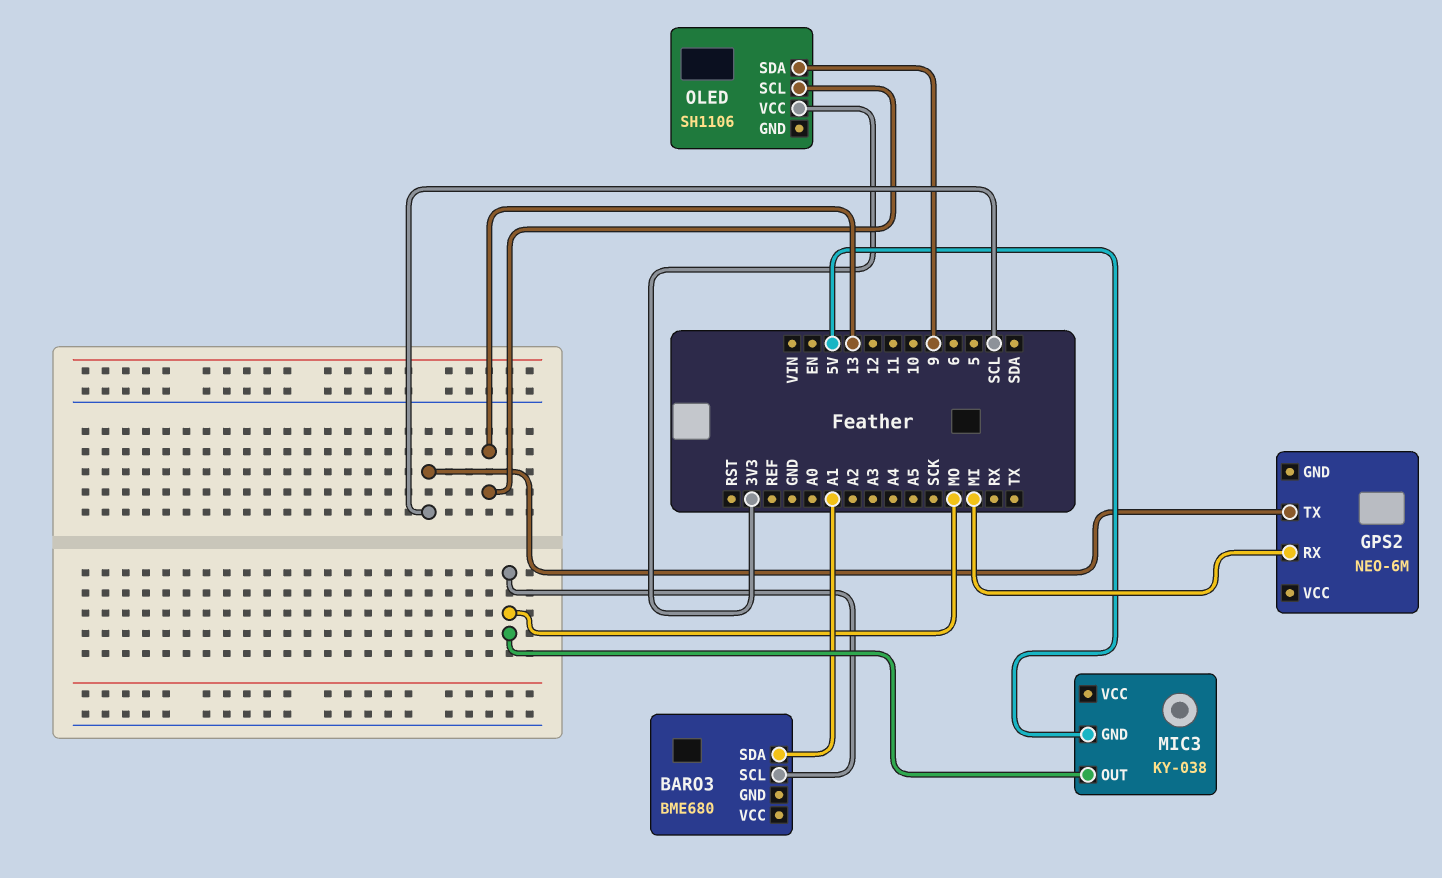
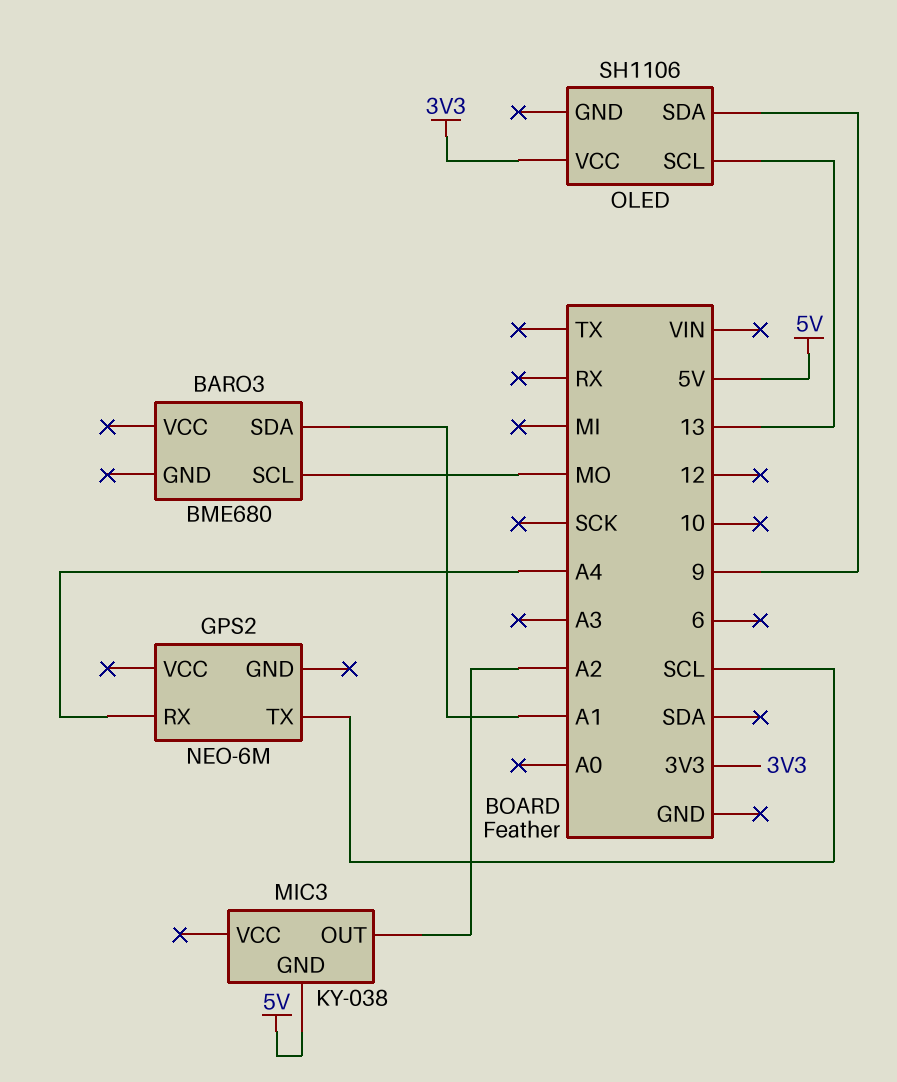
GPS2 pin RX: MI -> A4
MIC3 pin OUT: MO -> A2

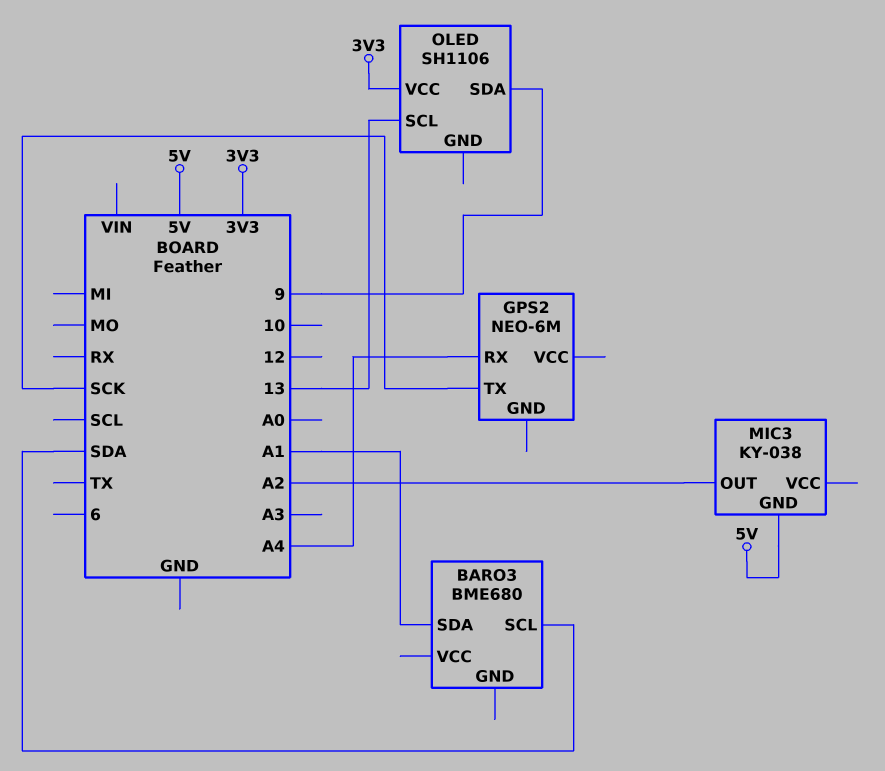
BARO3 pin SCL: MO -> SDA
GPS2 pin TX: SCL -> SCK

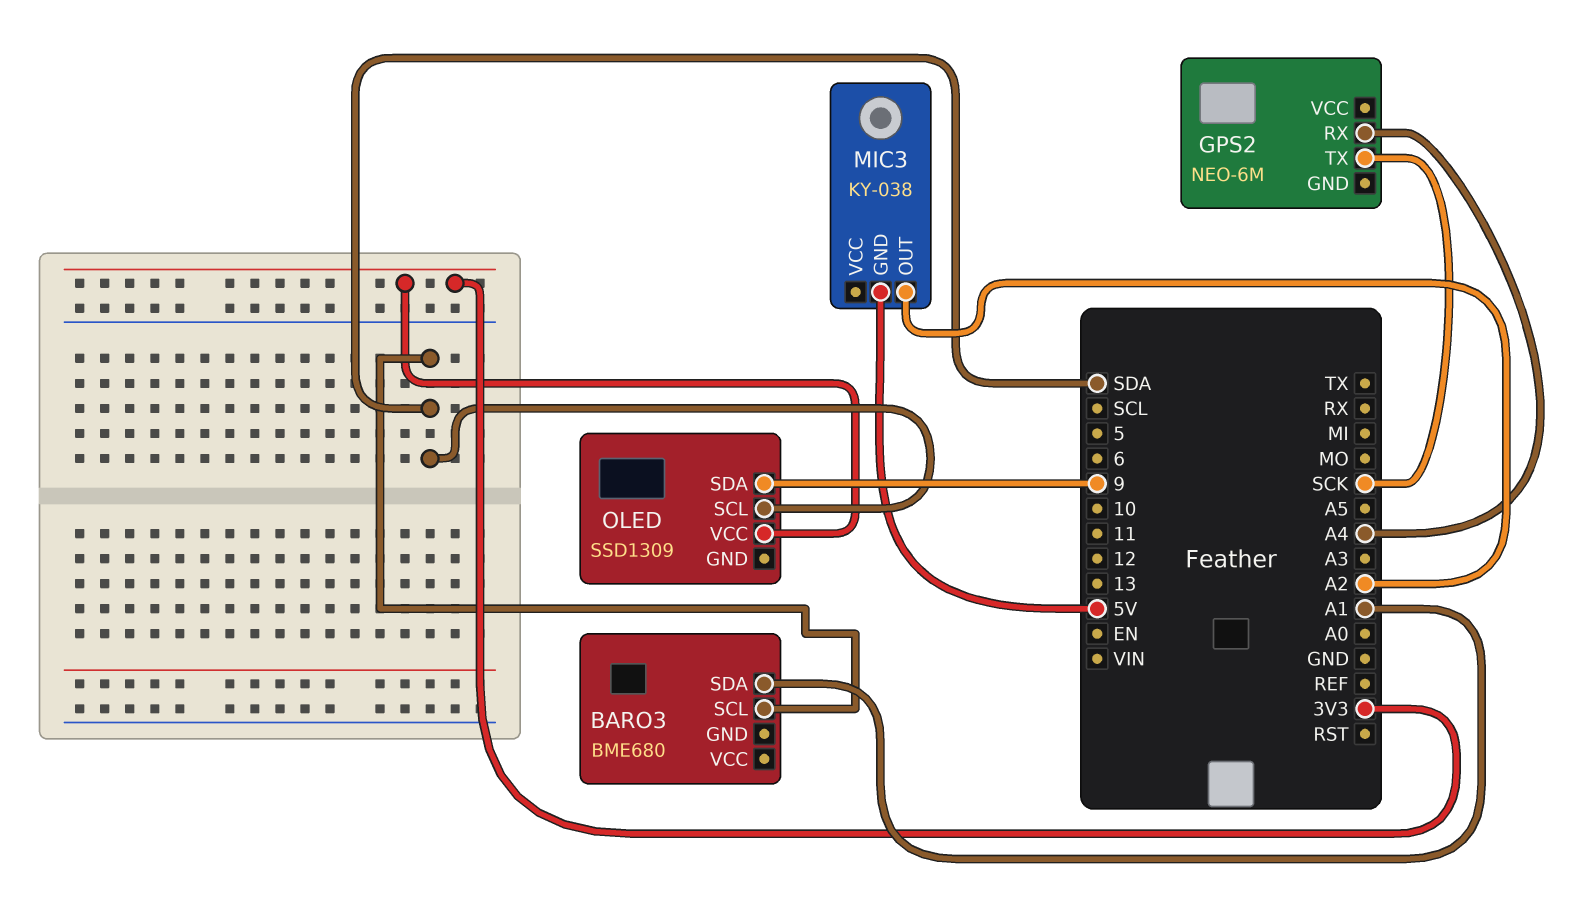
OLED: SH1106 -> SSD1309
OLED pin SCL: 13 -> SDA

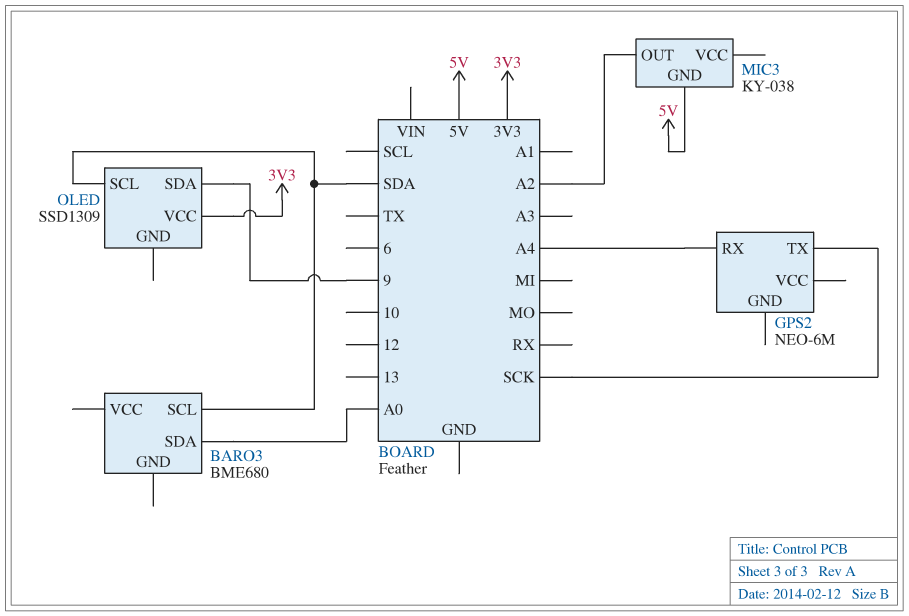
BARO3 pin SDA: A1 -> A0

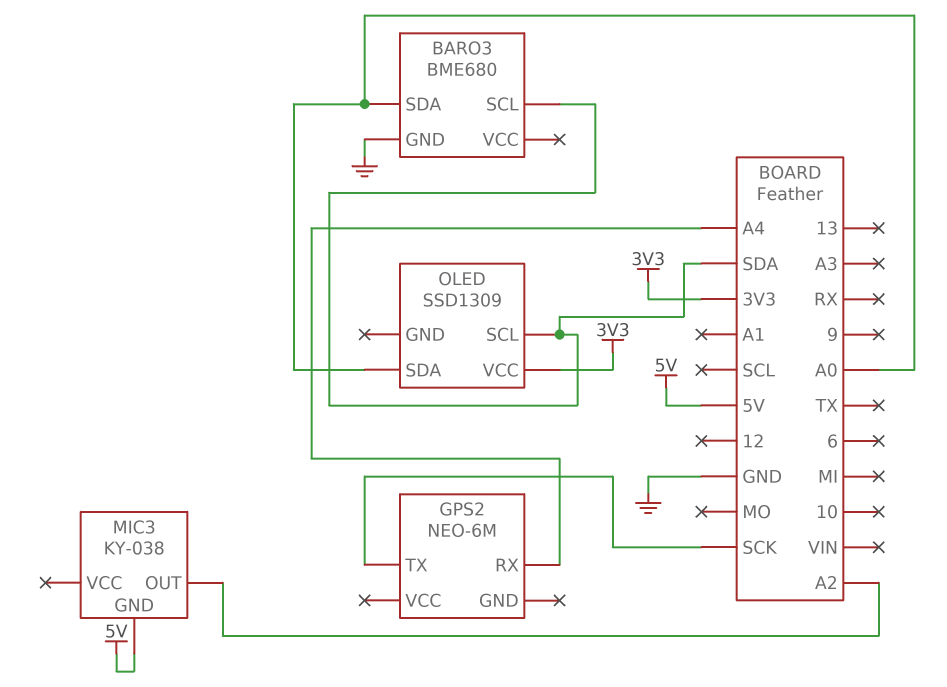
BARO3 pin GND: none -> GND
OLED pin SDA: 9 -> A0

